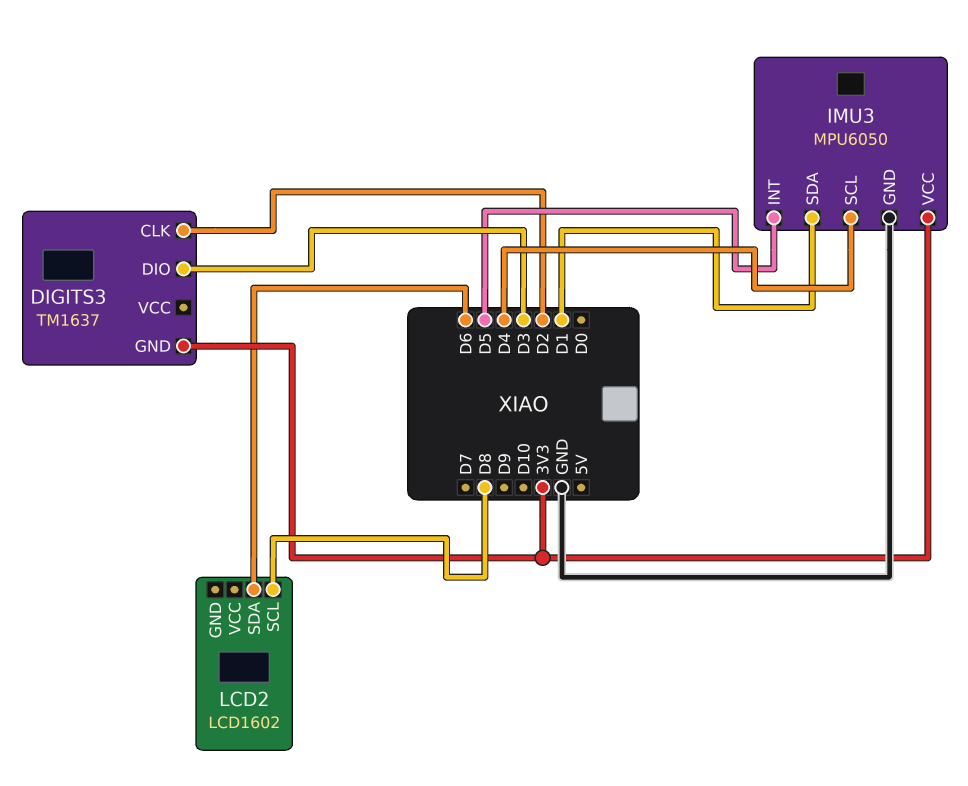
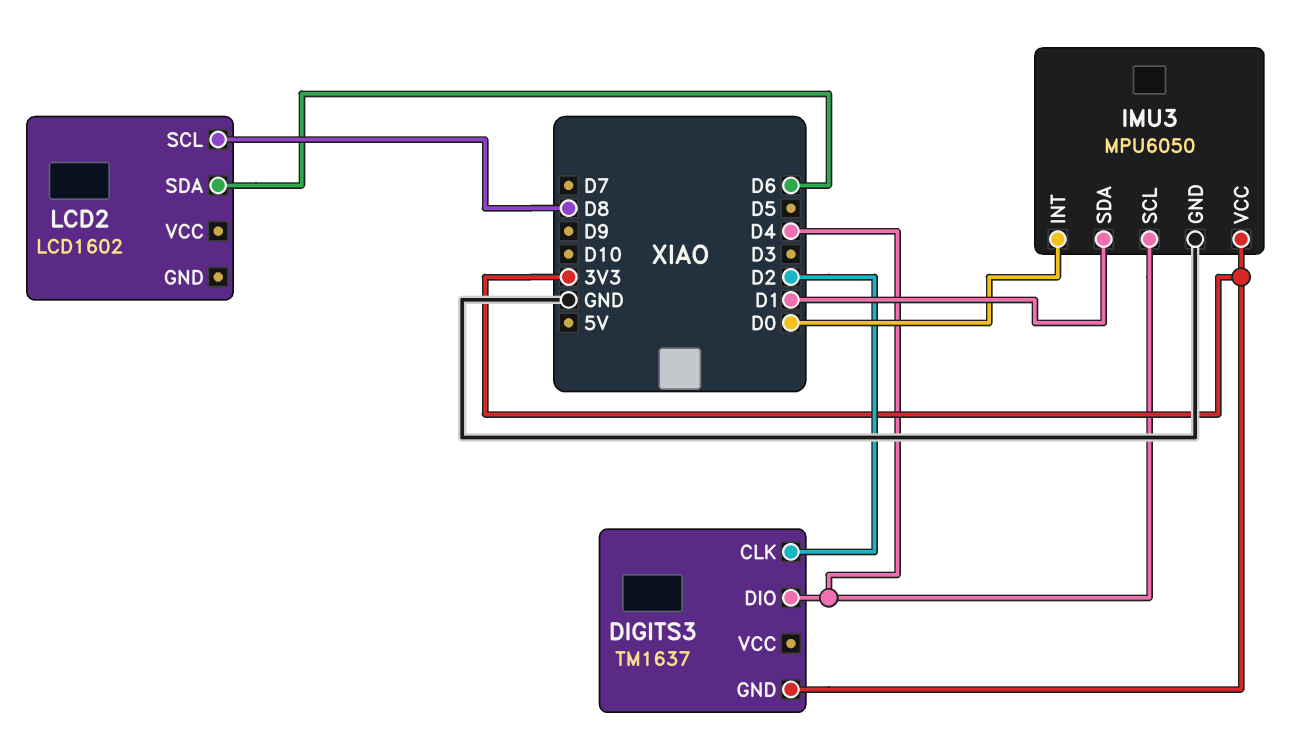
DIGITS3 pin DIO: D3 -> D4
IMU3 pin INT: D5 -> D0

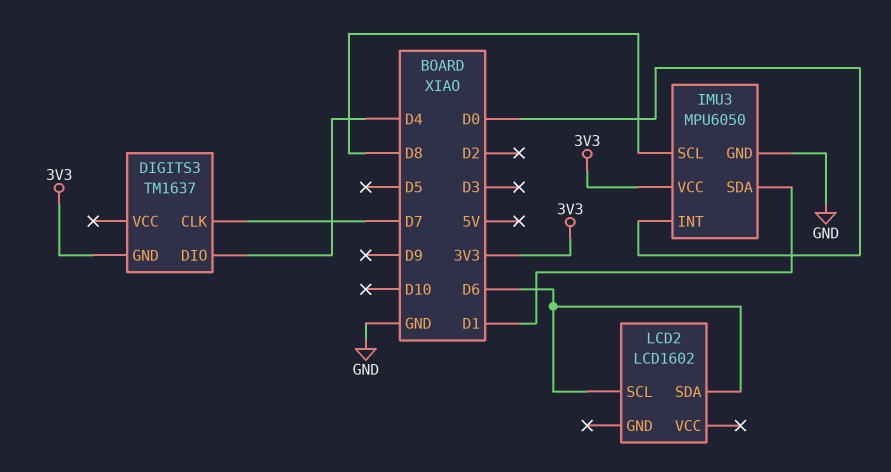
DIGITS3 pin CLK: D2 -> D7
IMU3 pin SCL: D4 -> D8
LCD2 pin SCL: D8 -> D6

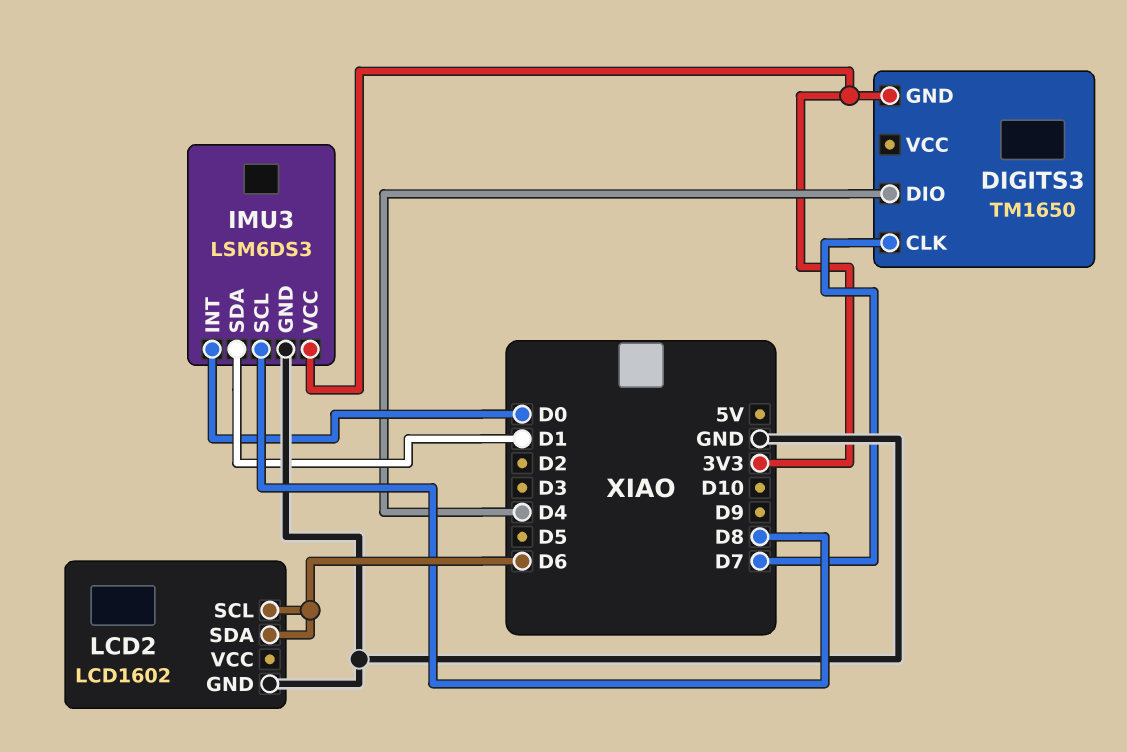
DIGITS3: TM1637 -> TM1650
IMU3: MPU6050 -> LSM6DS3
LCD2 pin GND: none -> GND

